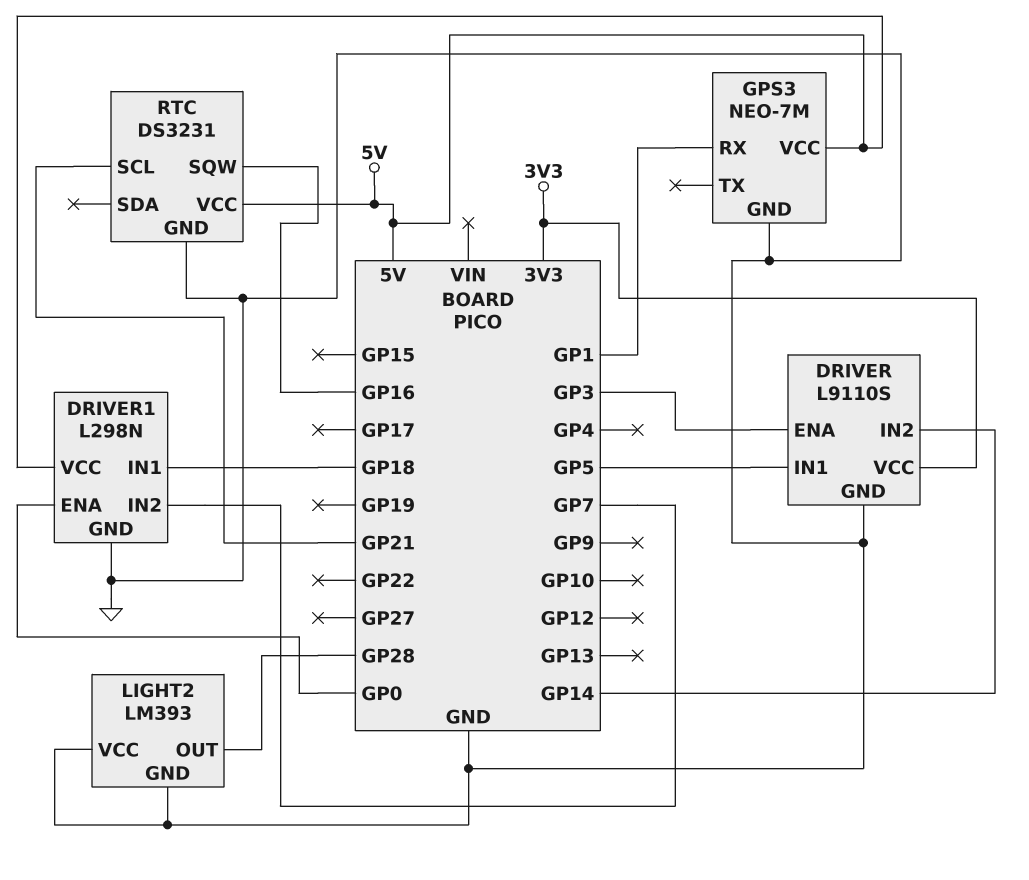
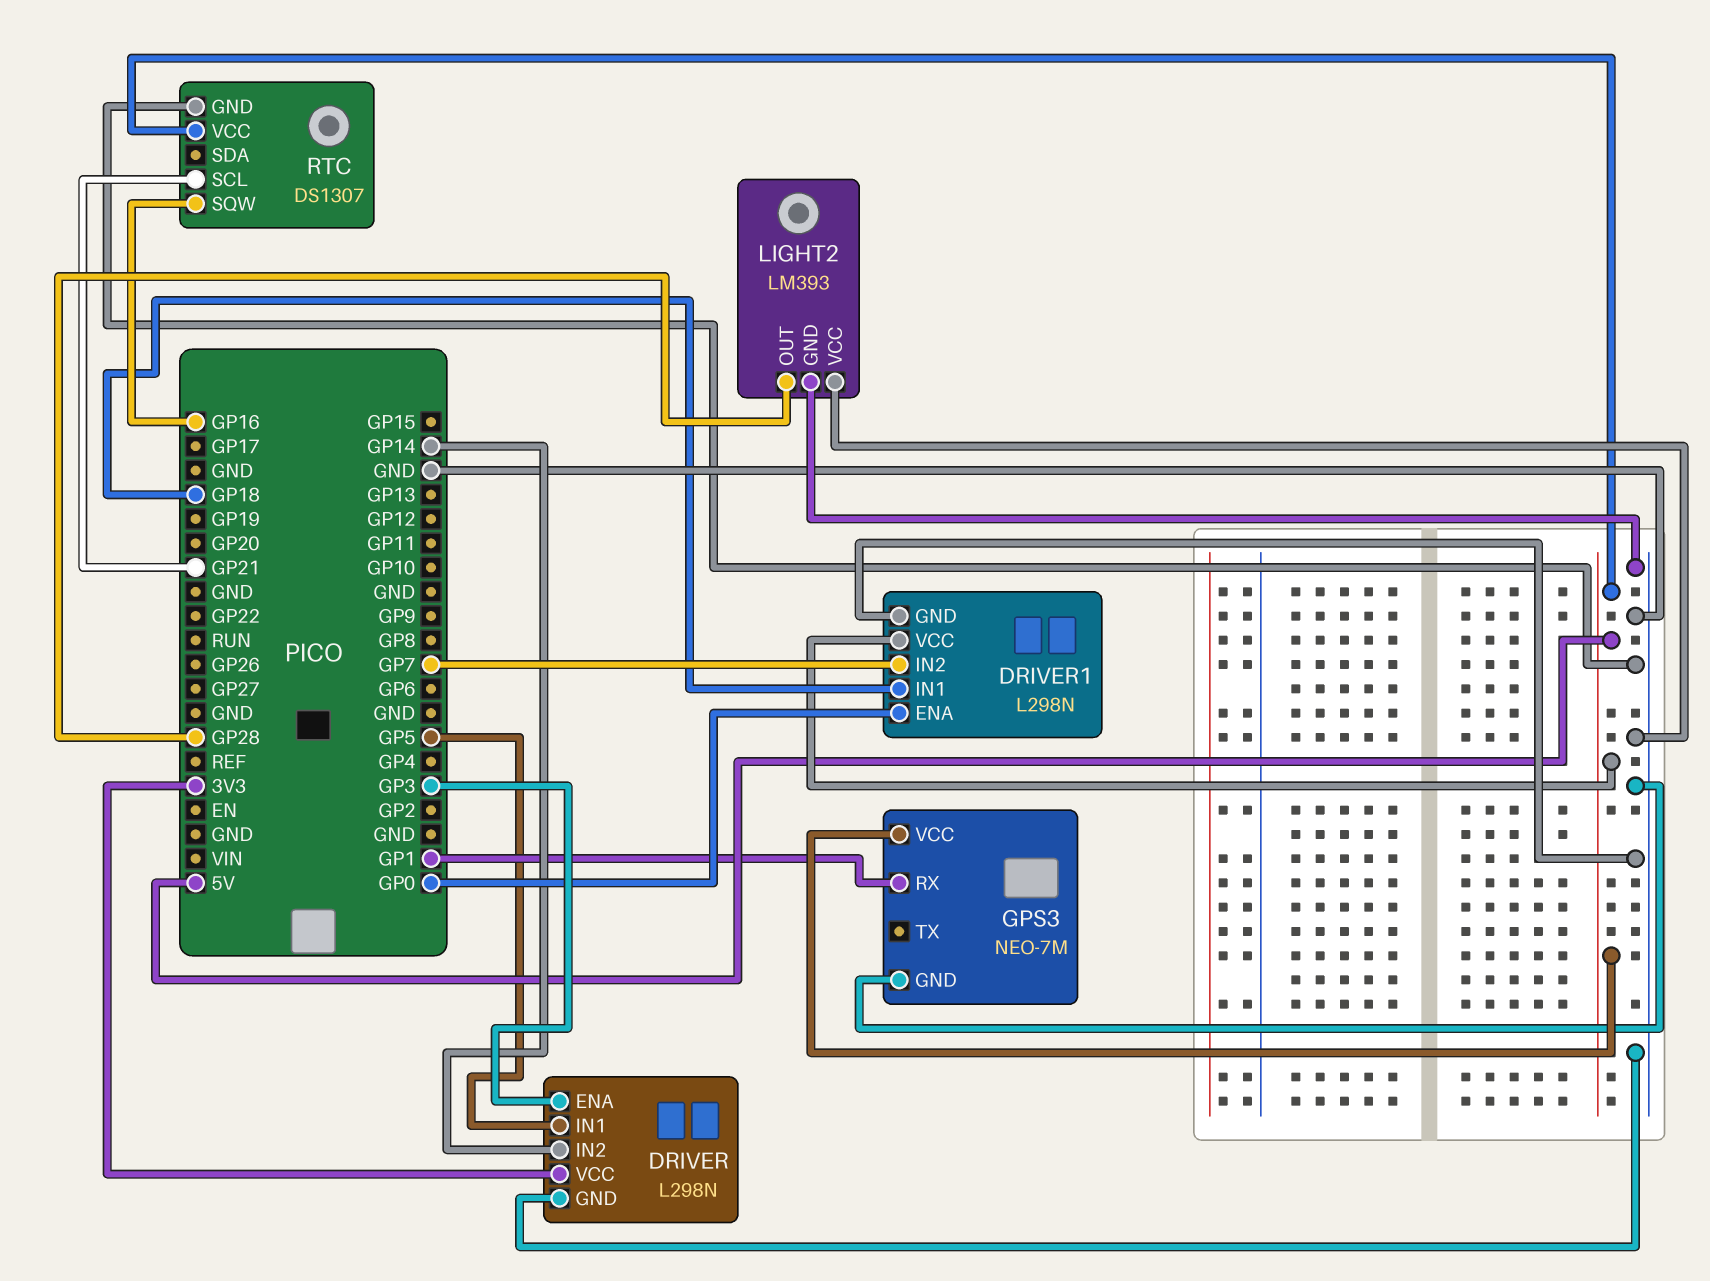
DRIVER: L9110S -> L298N
RTC: DS3231 -> DS1307

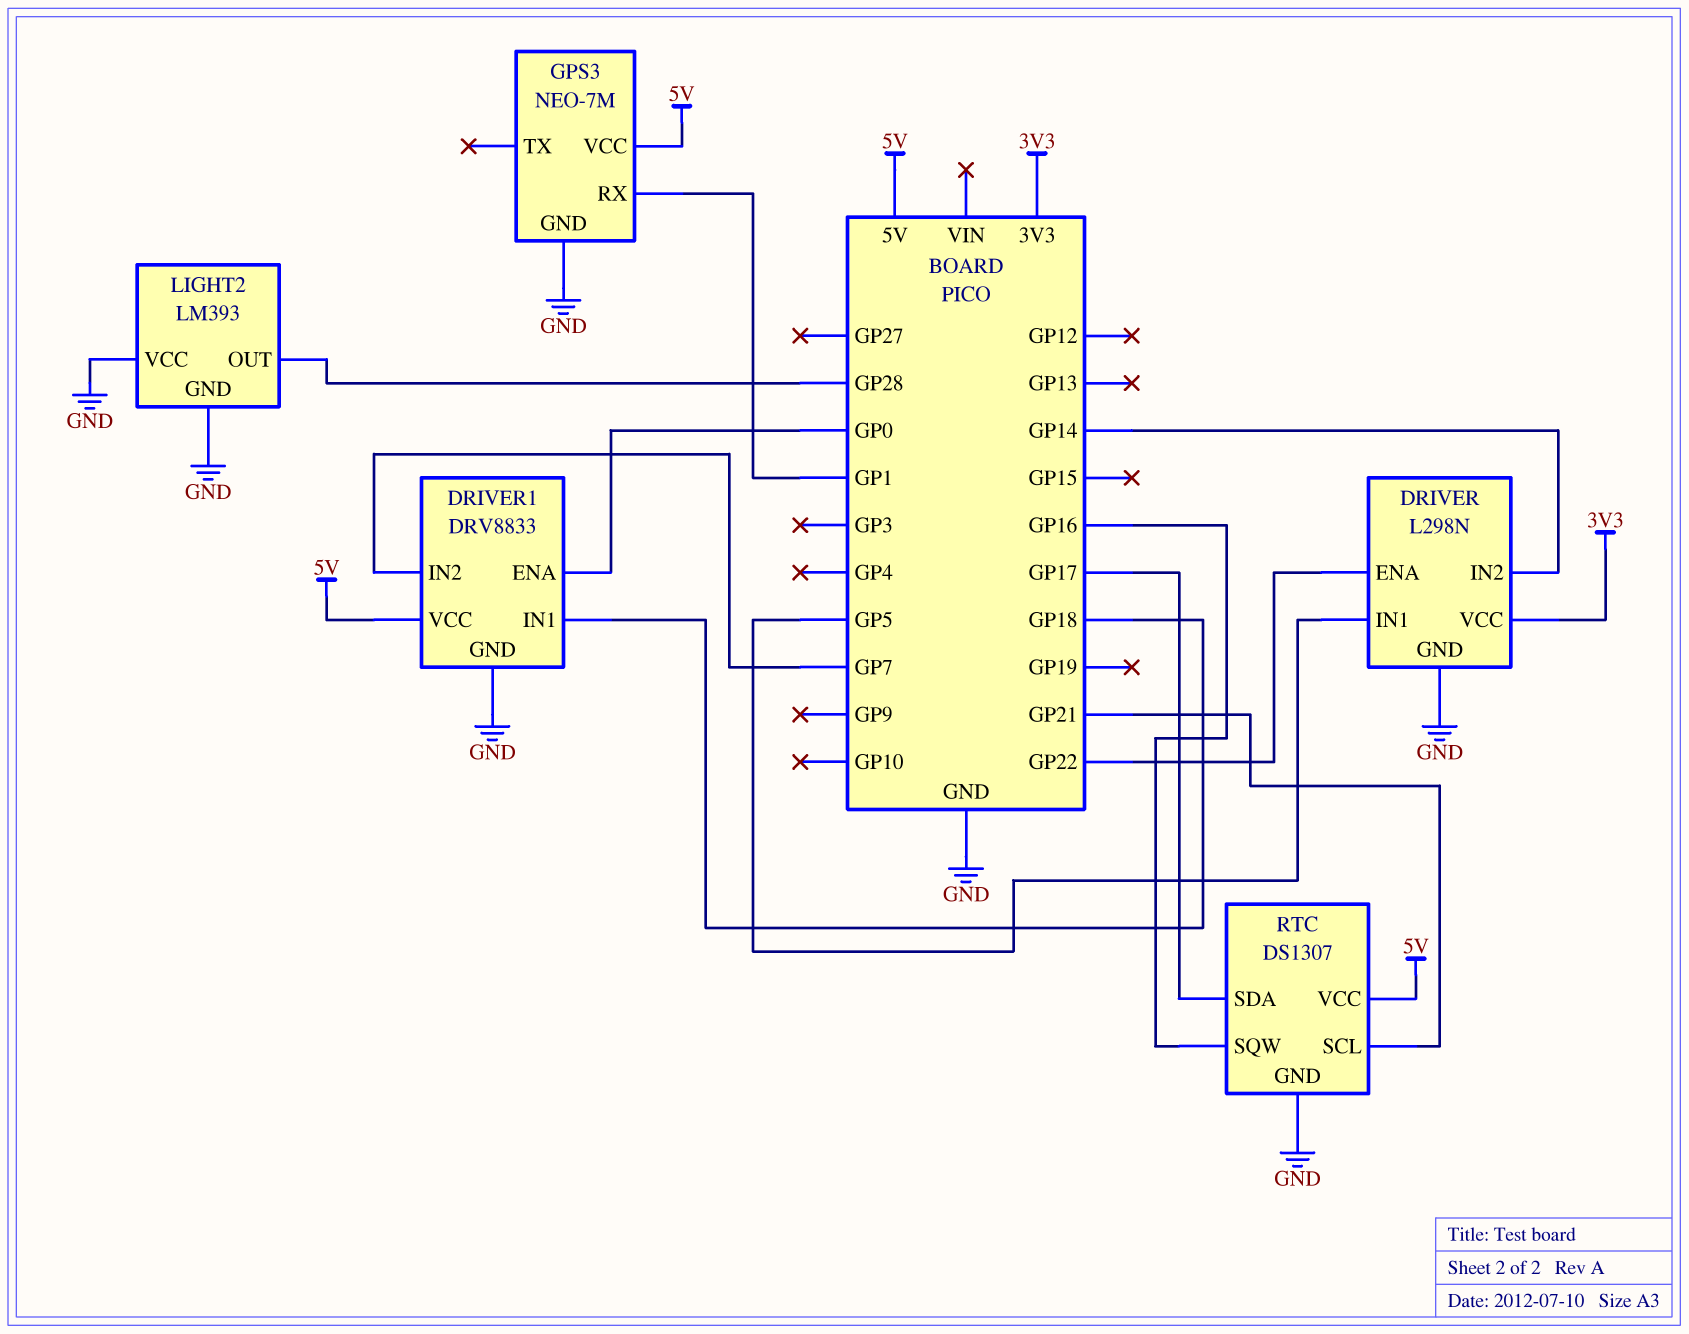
DRIVER pin ENA: GP3 -> GP22
DRIVER1: L298N -> DRV8833
RTC pin SDA: none -> GP17

